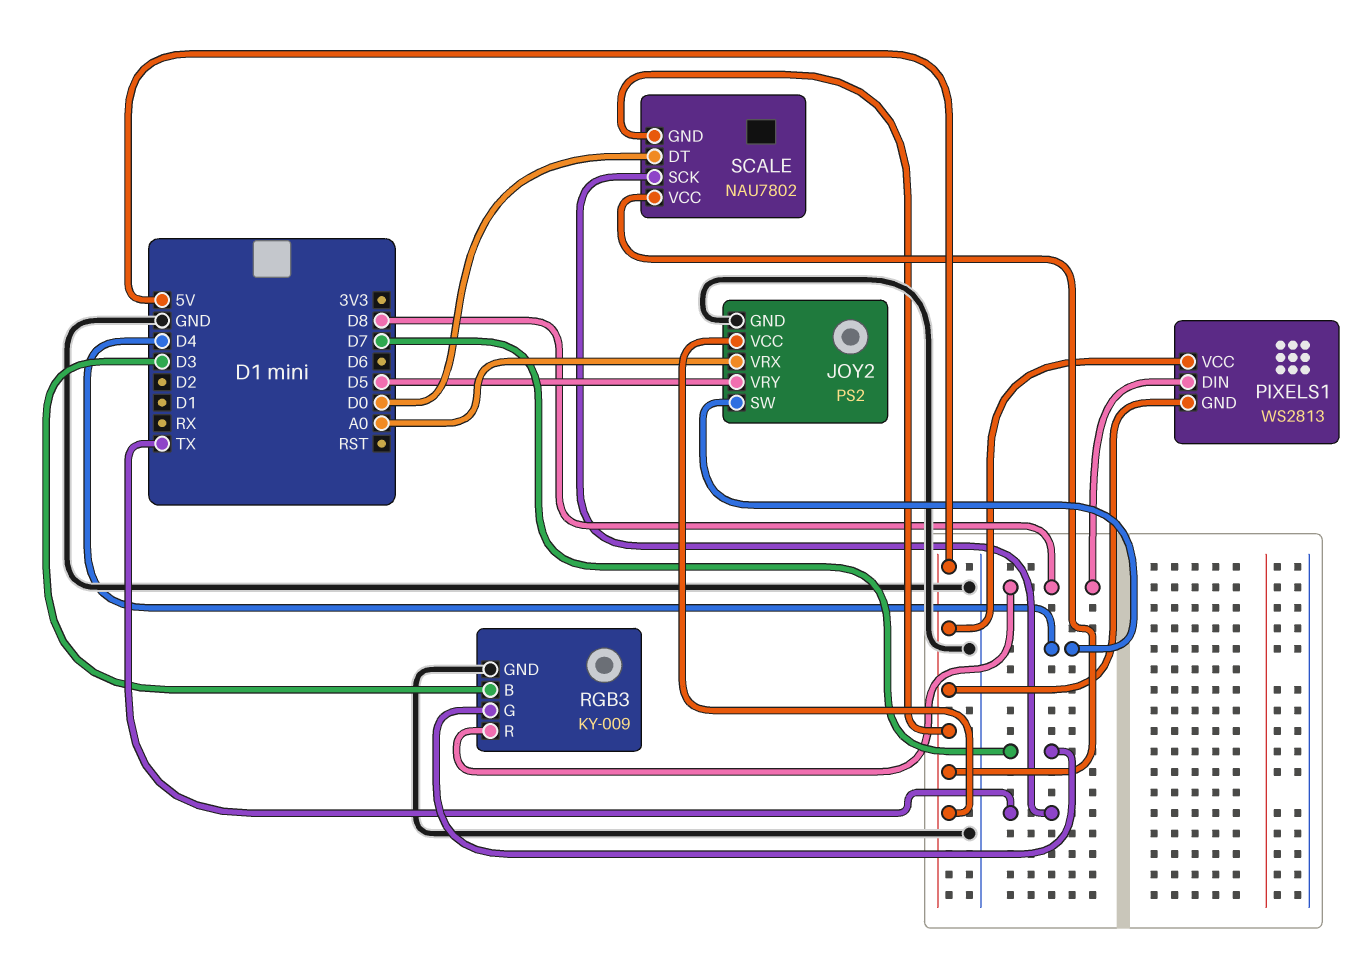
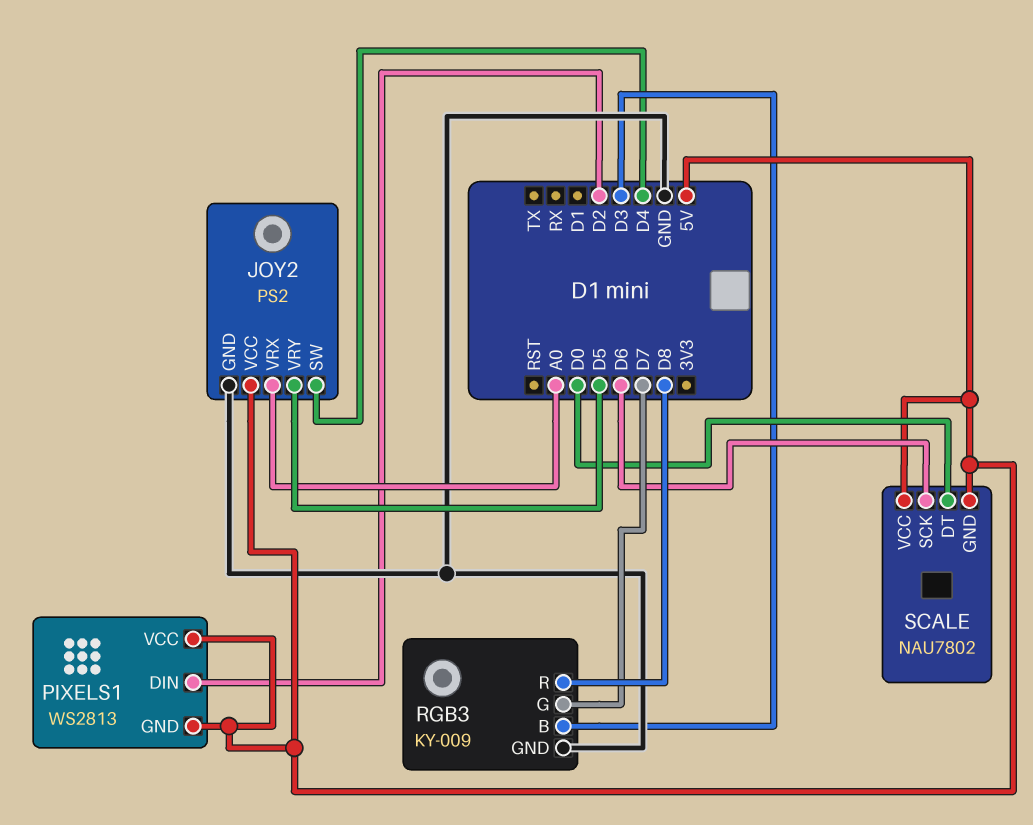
PIXELS1 pin DIN: D8 -> D2
SCALE pin SCK: TX -> D6

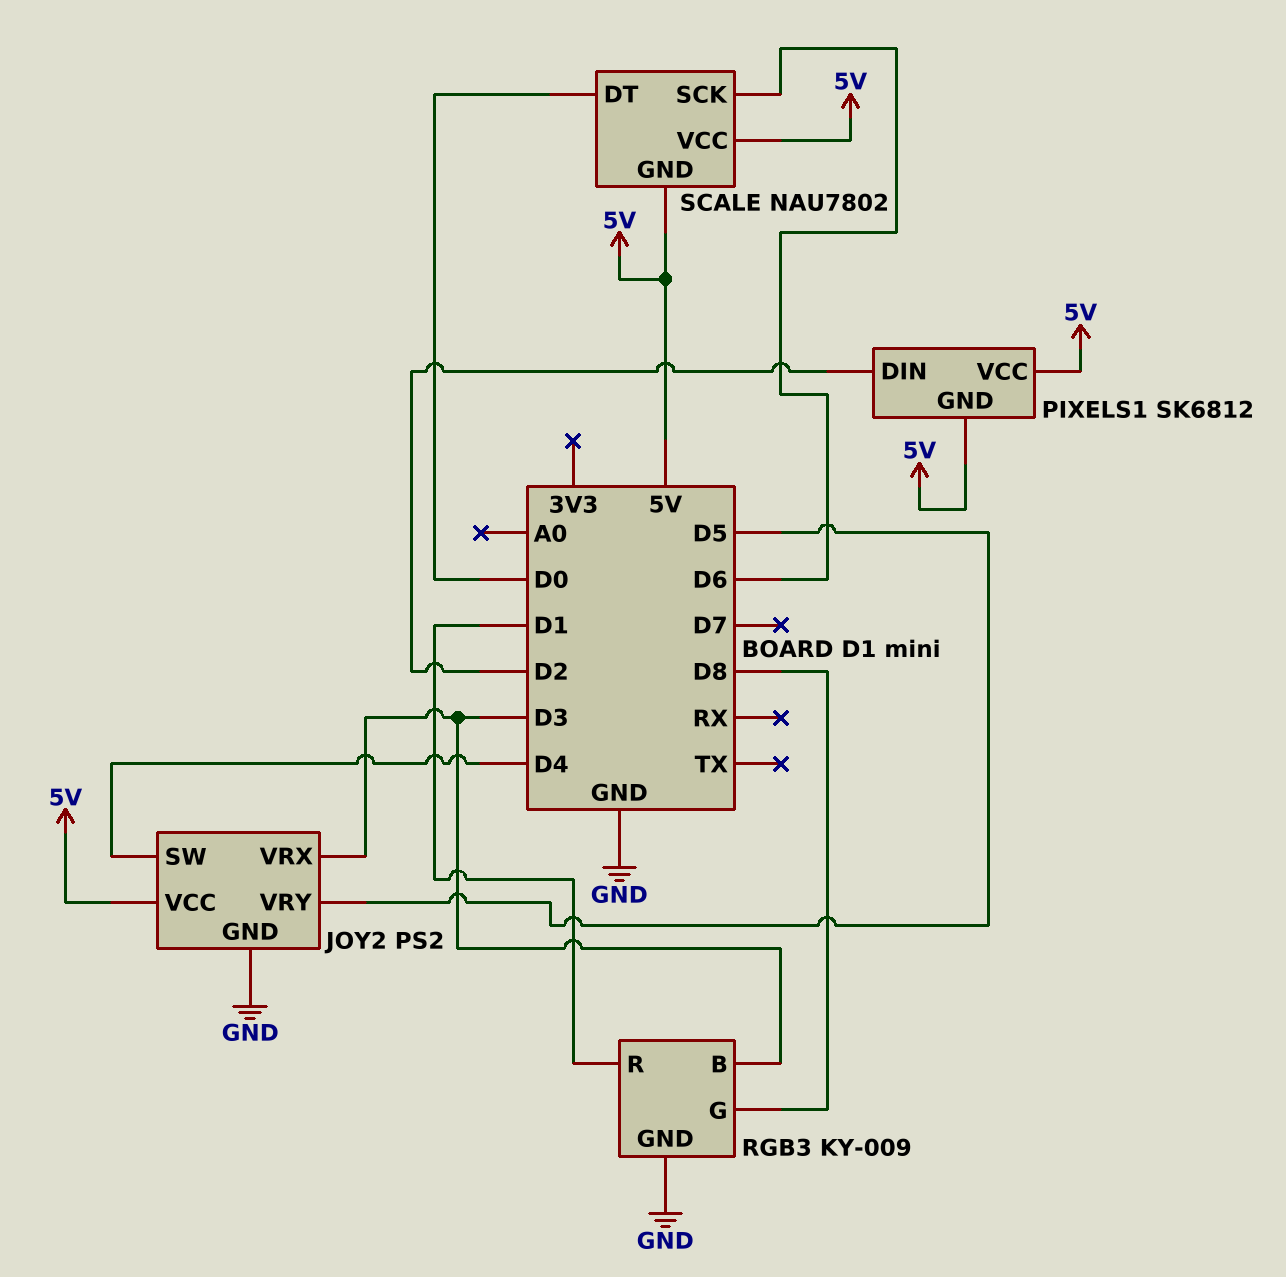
JOY2 pin VRX: A0 -> D3
PIXELS1: WS2813 -> SK6812
RGB3 pin G: D7 -> D8
RGB3 pin R: D8 -> D1

